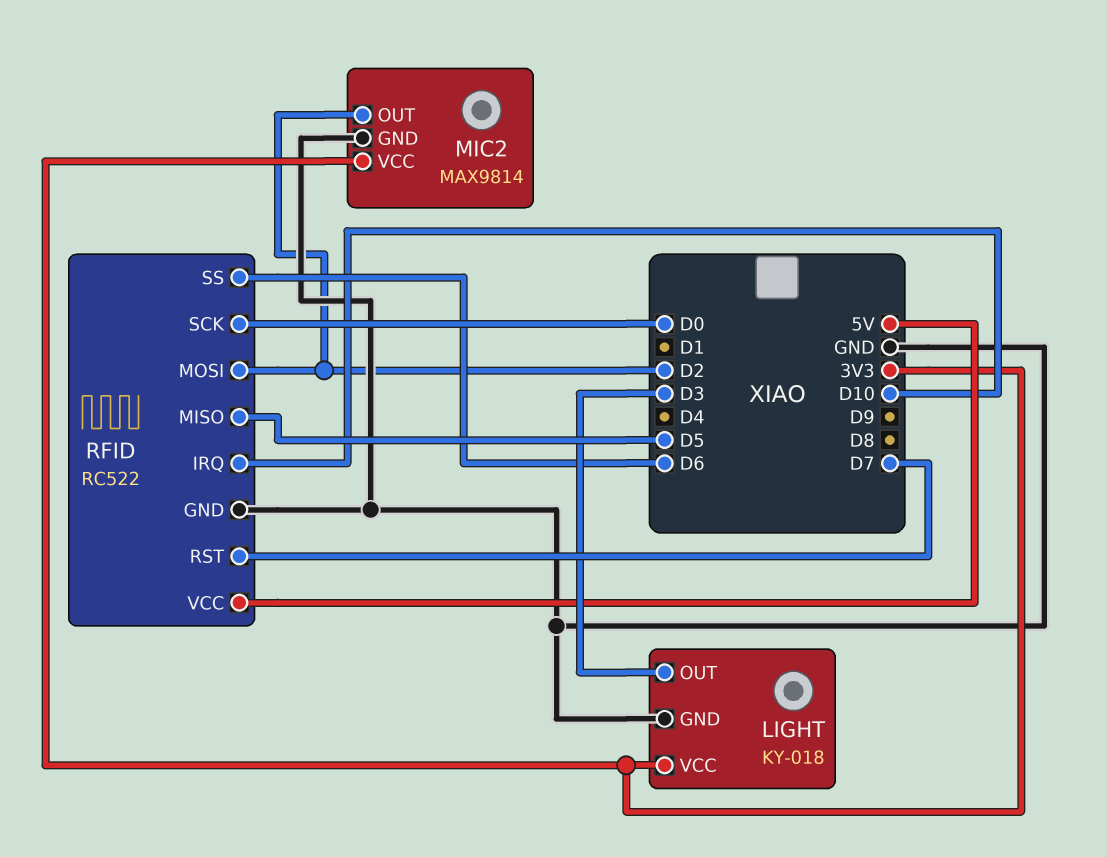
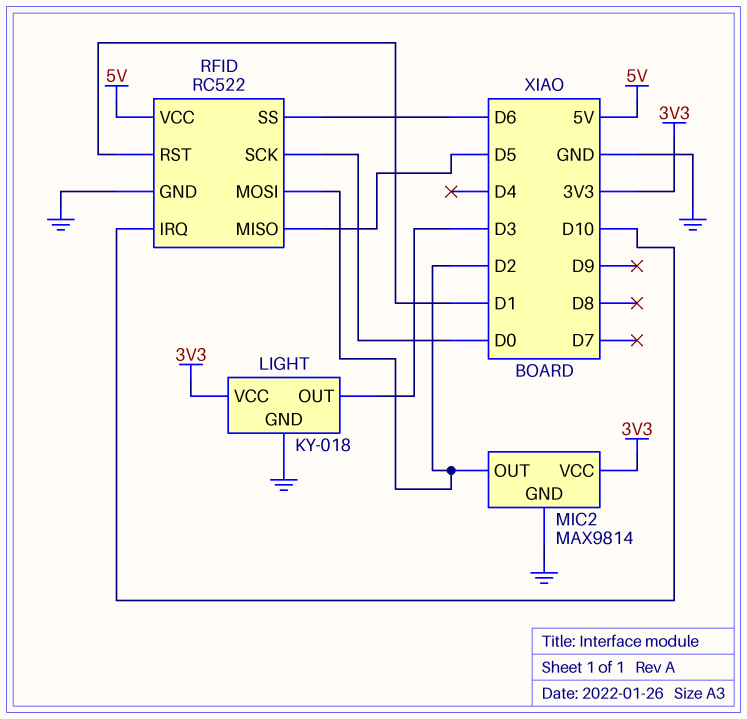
RFID pin RST: D7 -> D1

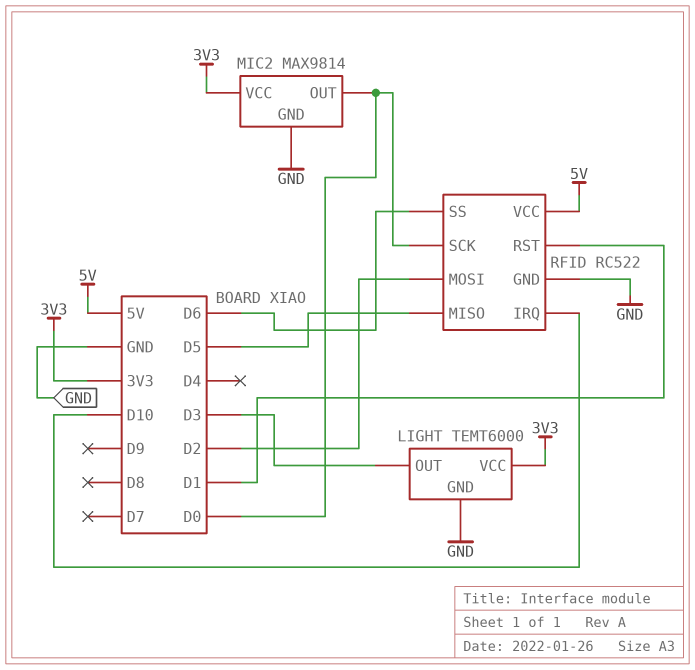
LIGHT: KY-018 -> TEMT6000
MIC2 pin OUT: D2 -> D0

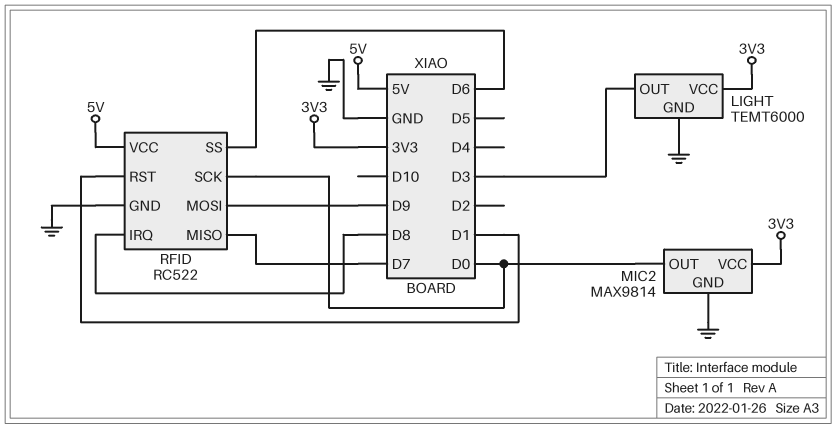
RFID pin IRQ: D10 -> D8
RFID pin MISO: D5 -> D7
RFID pin MOSI: D2 -> D9

